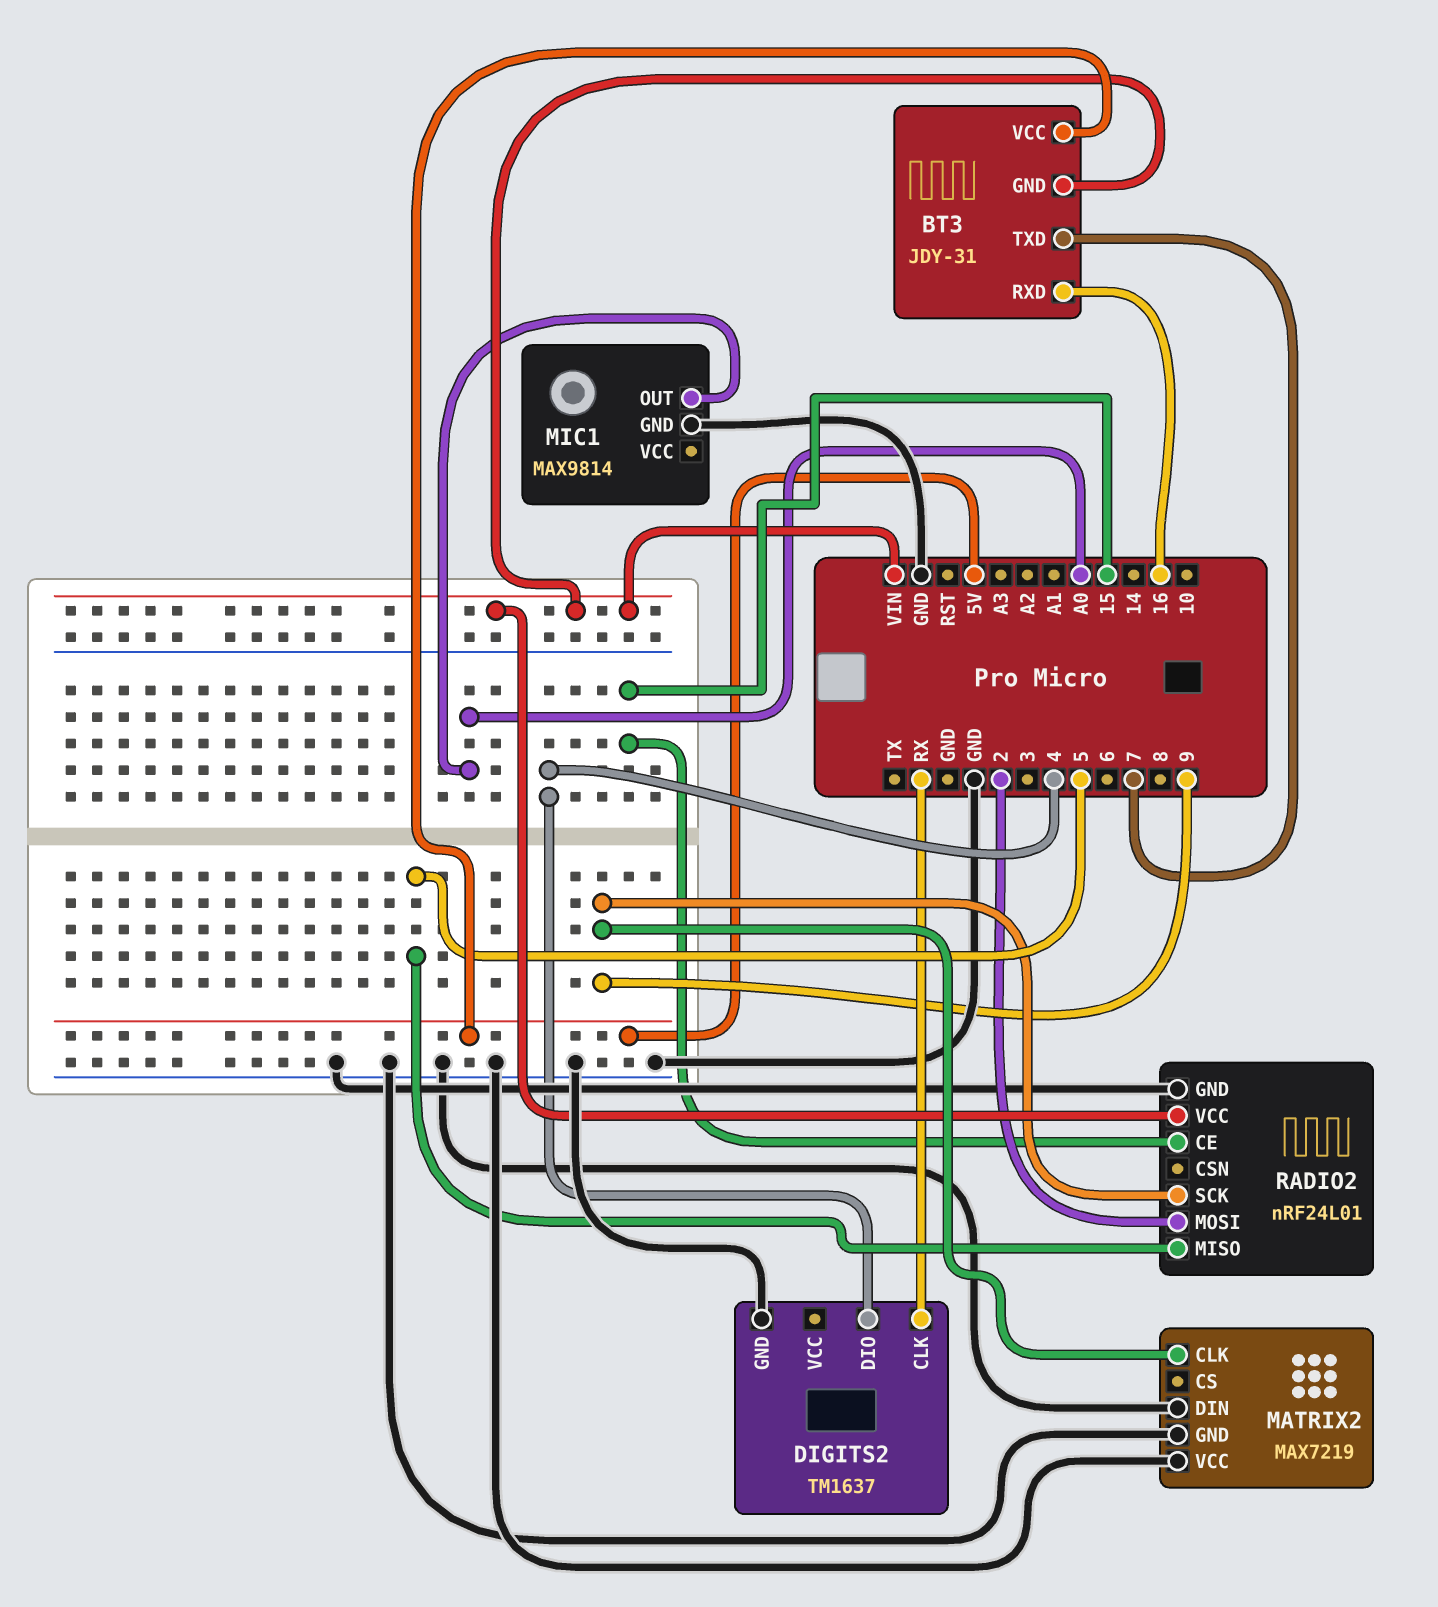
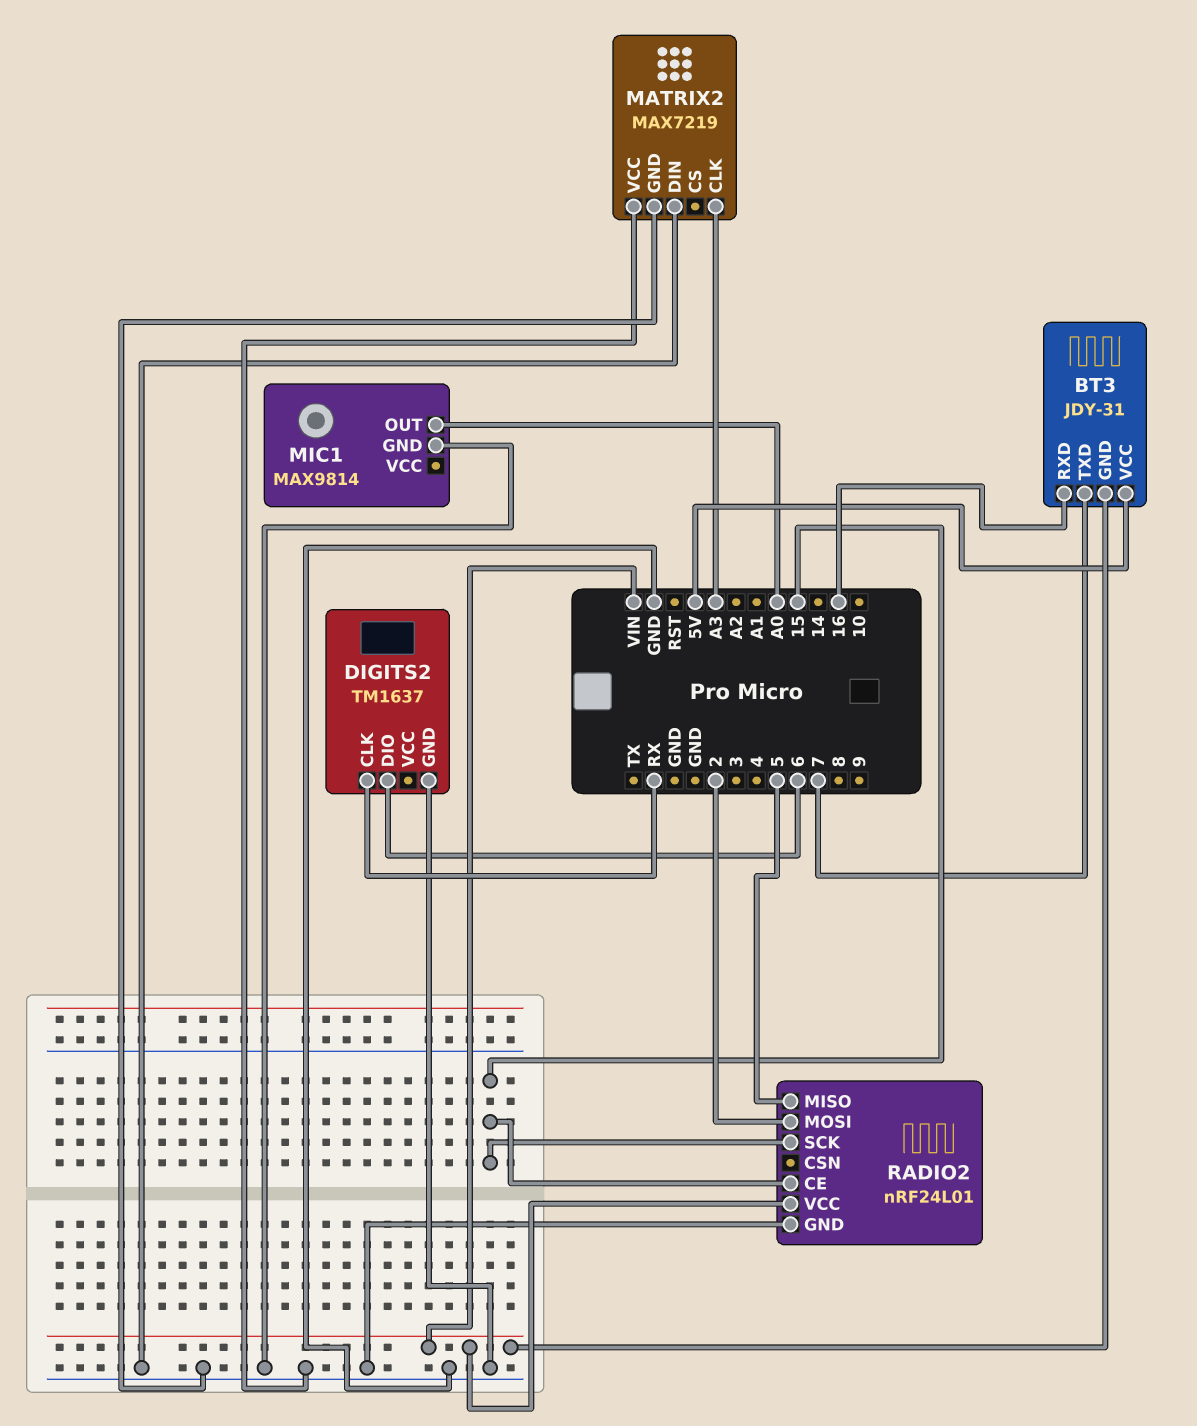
DIGITS2 pin DIO: 4 -> 6
MATRIX2 pin CLK: 9 -> A3
RADIO2 pin SCK: 9 -> 15

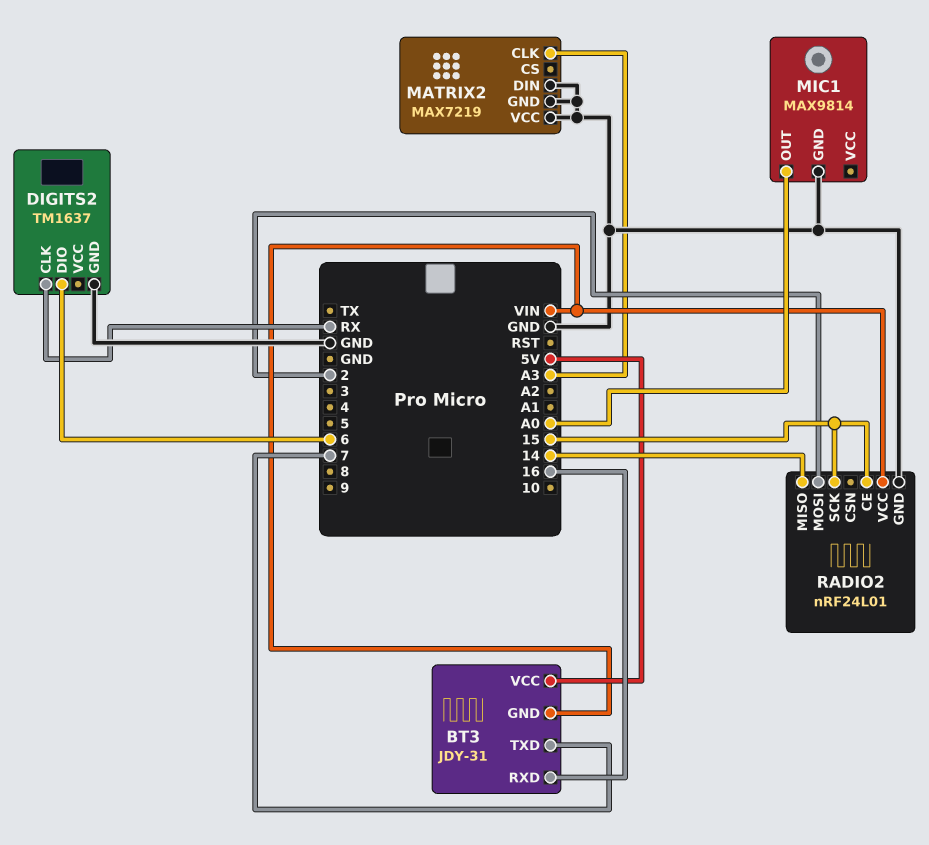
RADIO2 pin MISO: 5 -> 14

